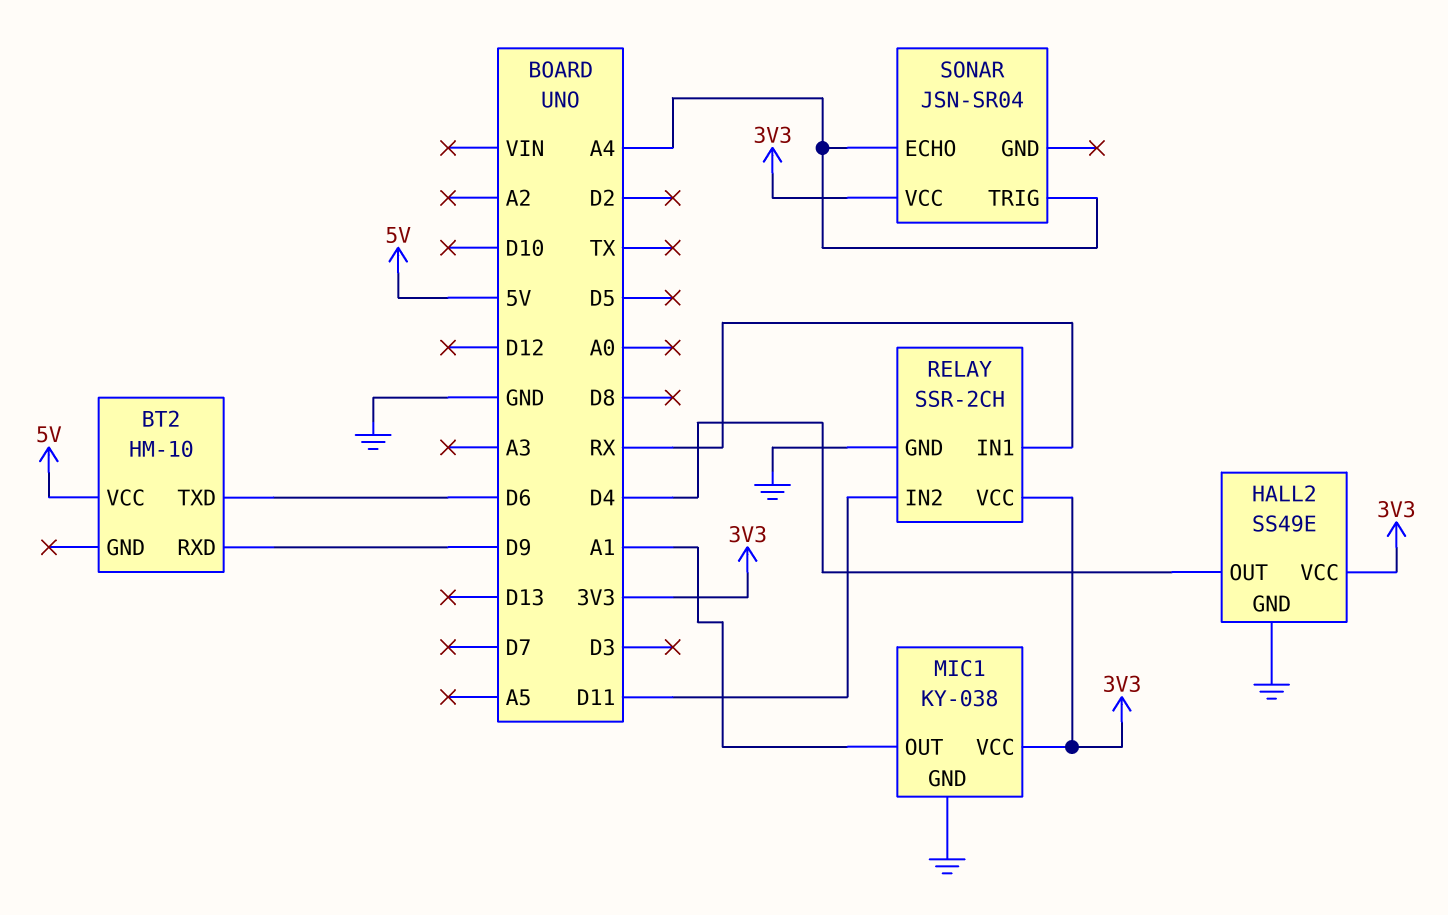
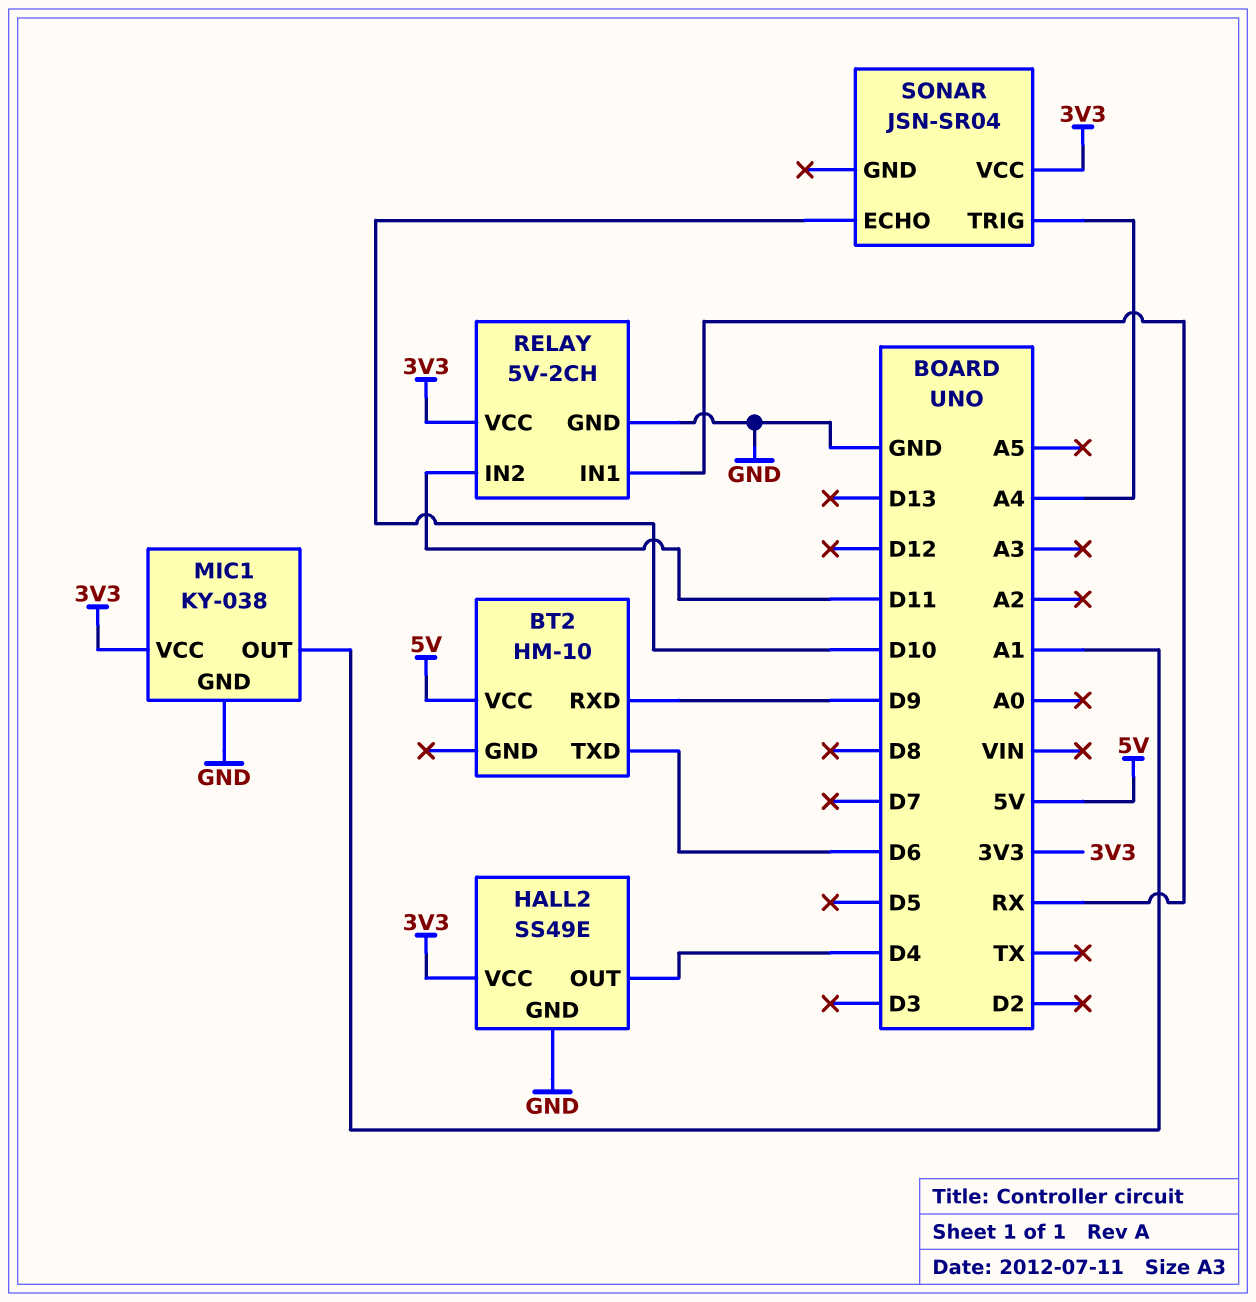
RELAY: SSR-2CH -> 5V-2CH
SONAR pin ECHO: A4 -> D10

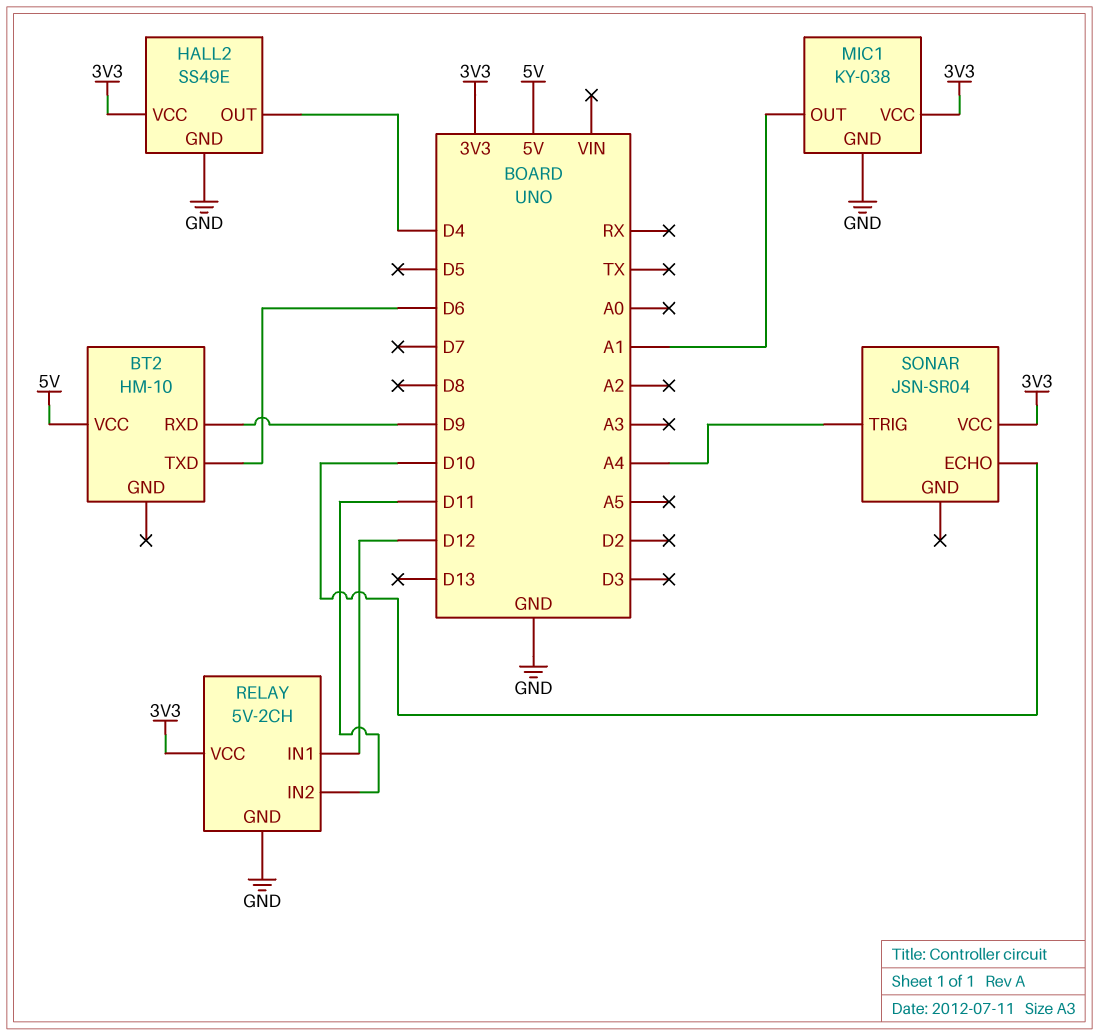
RELAY pin IN1: RX -> D12

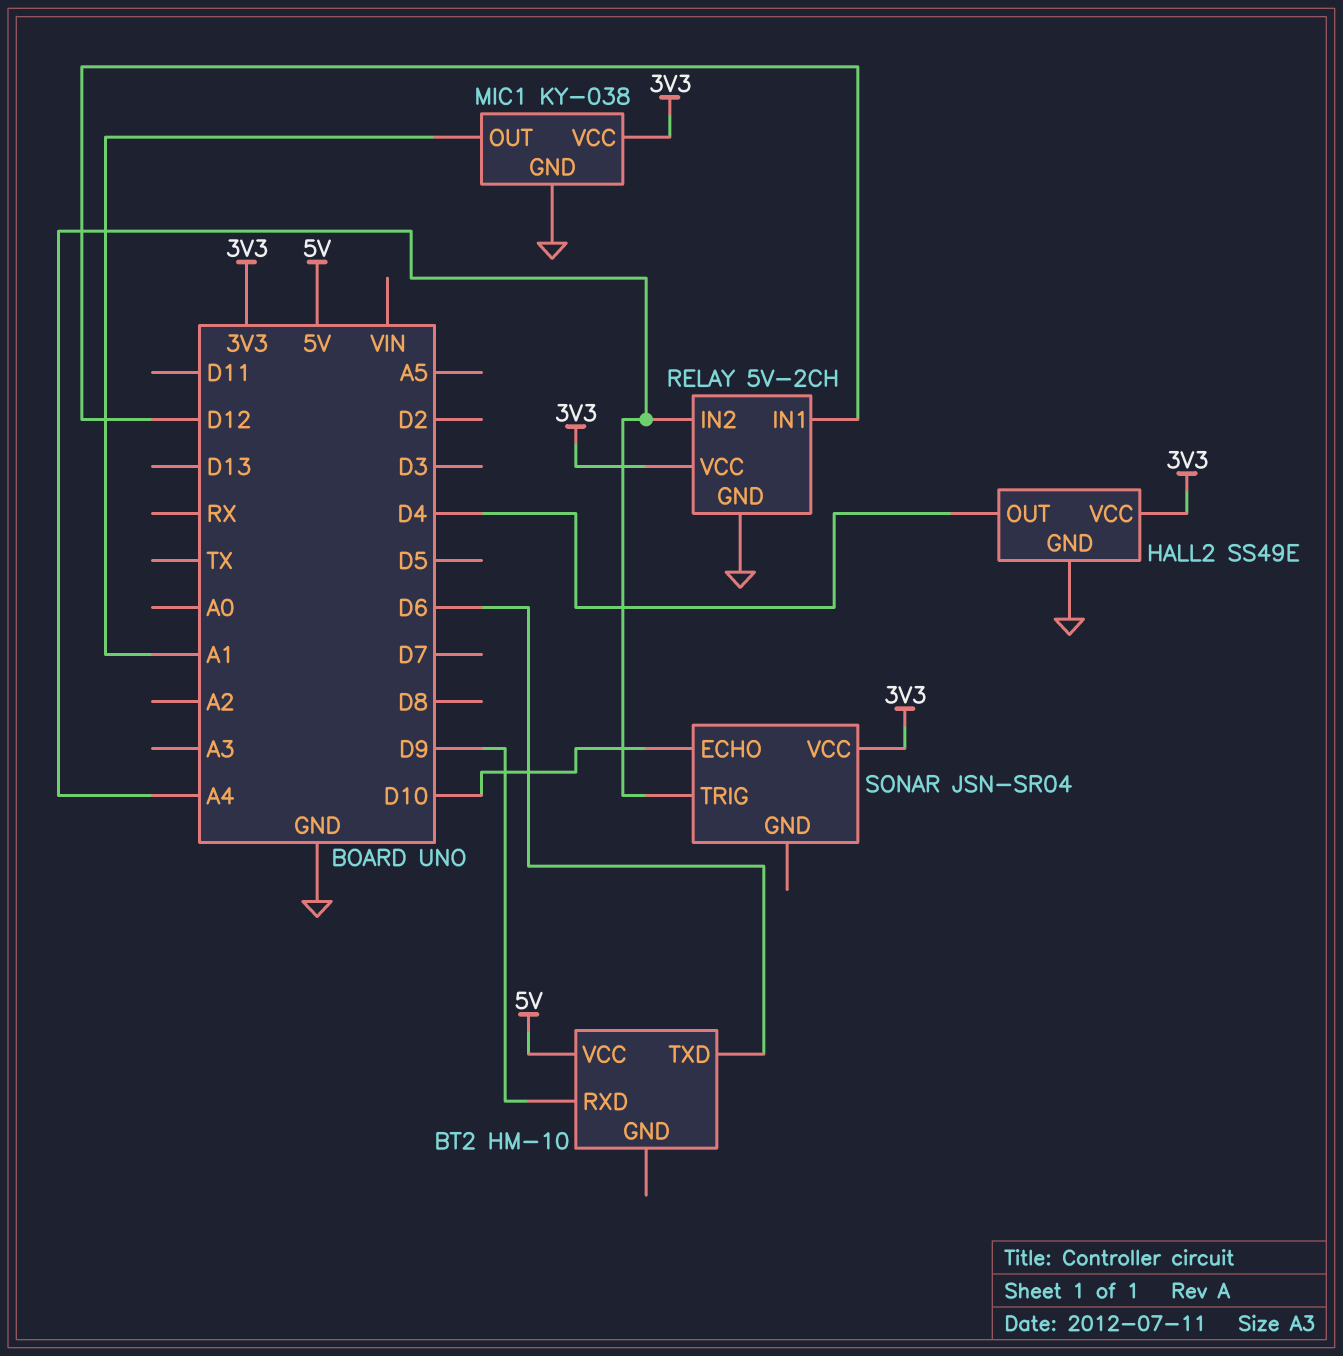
RELAY pin IN2: D11 -> A4

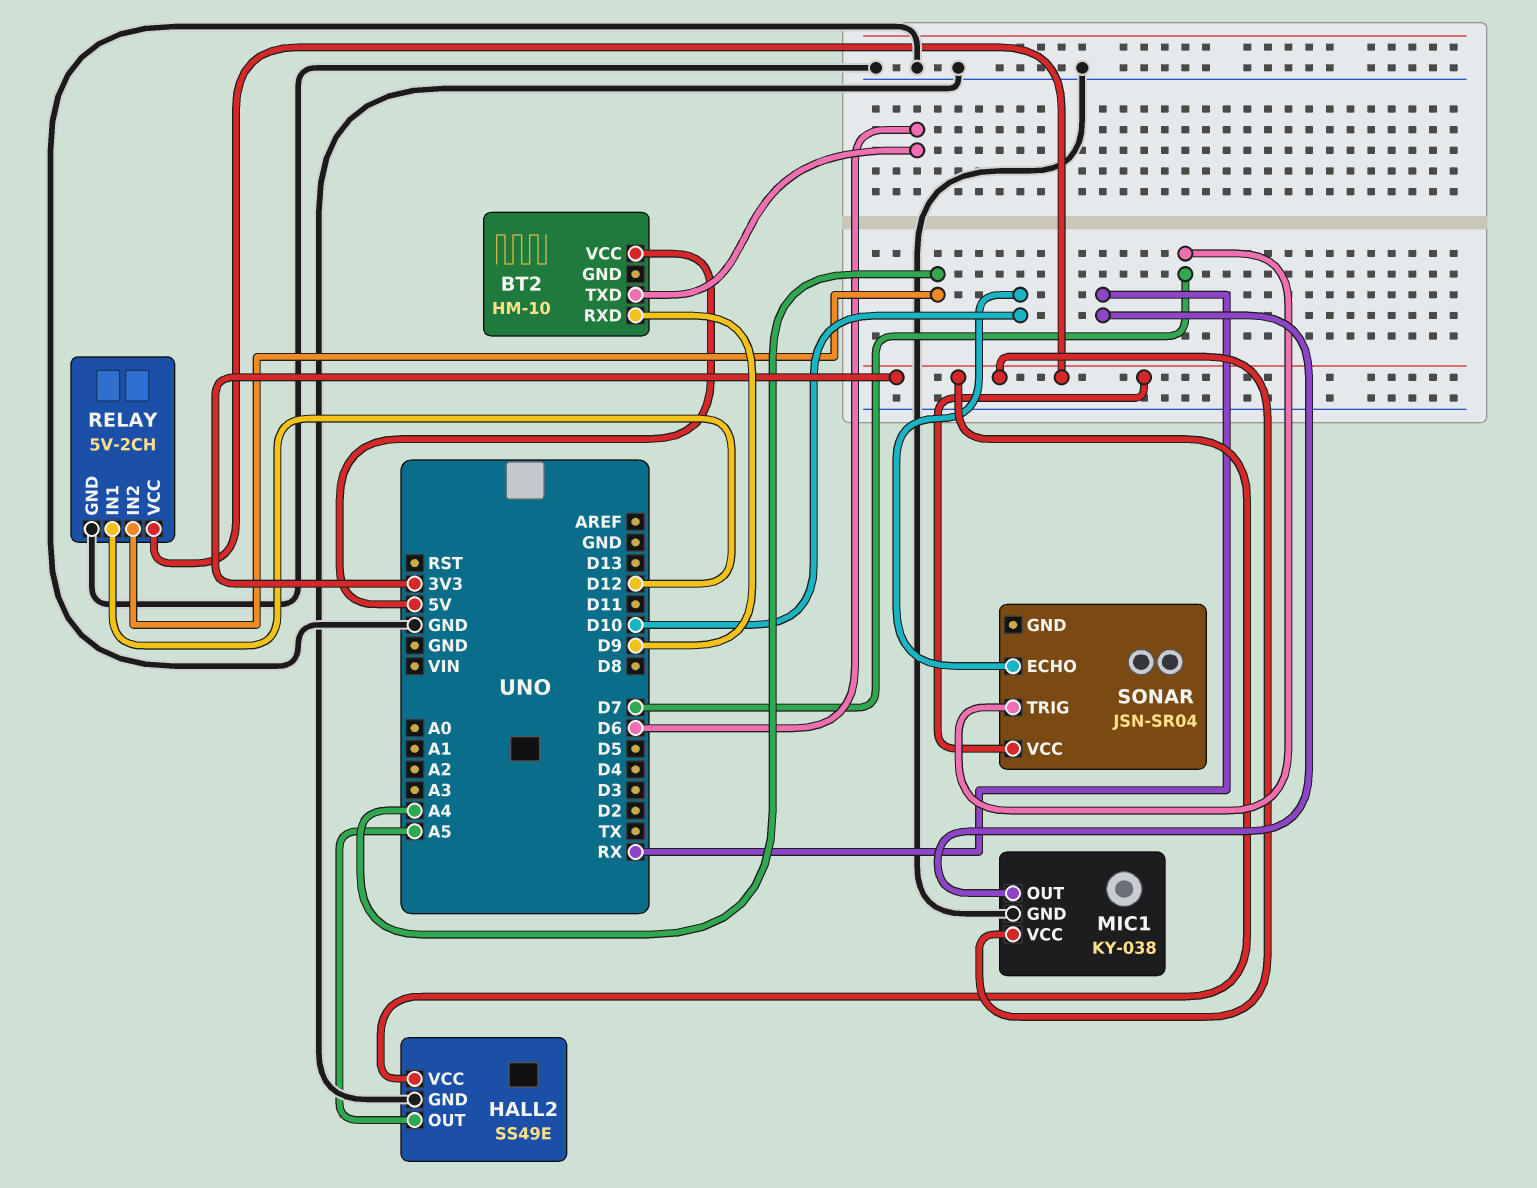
HALL2 pin OUT: D4 -> A5
MIC1 pin OUT: A1 -> RX
SONAR pin TRIG: A4 -> D7

